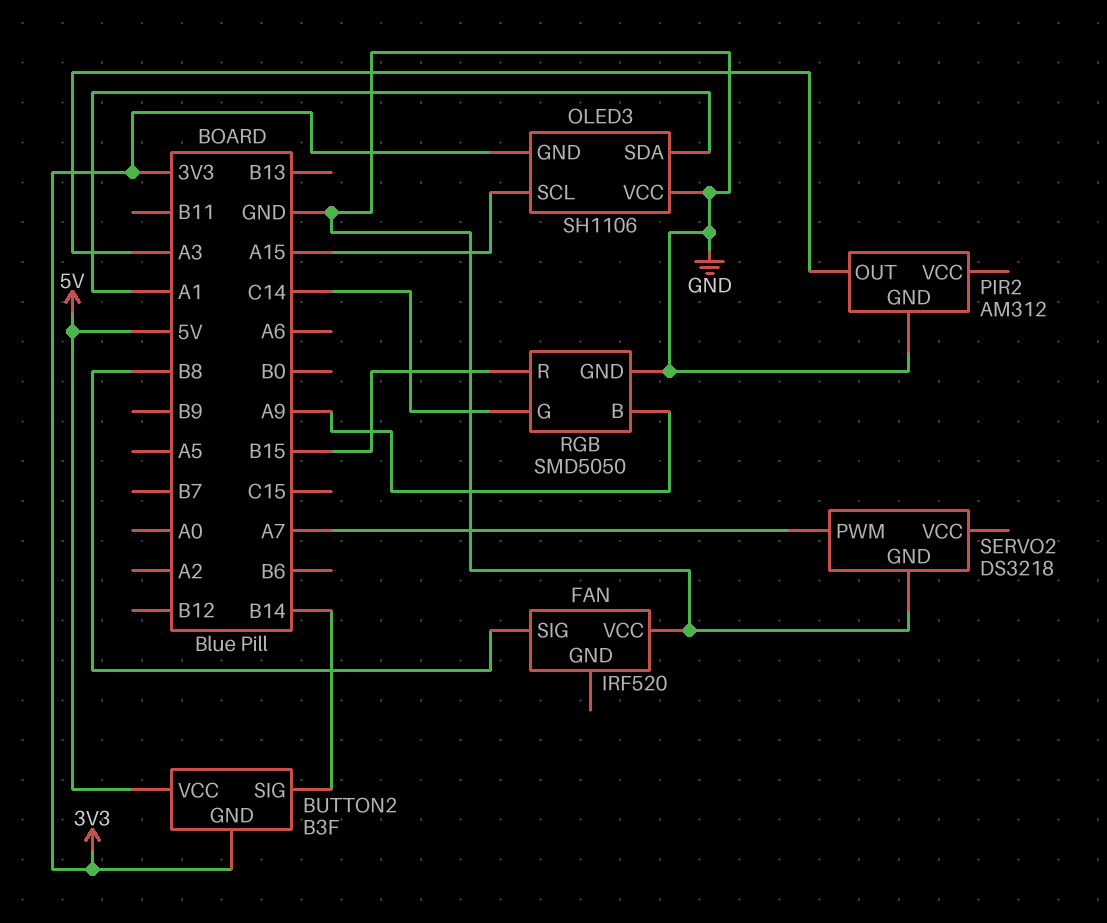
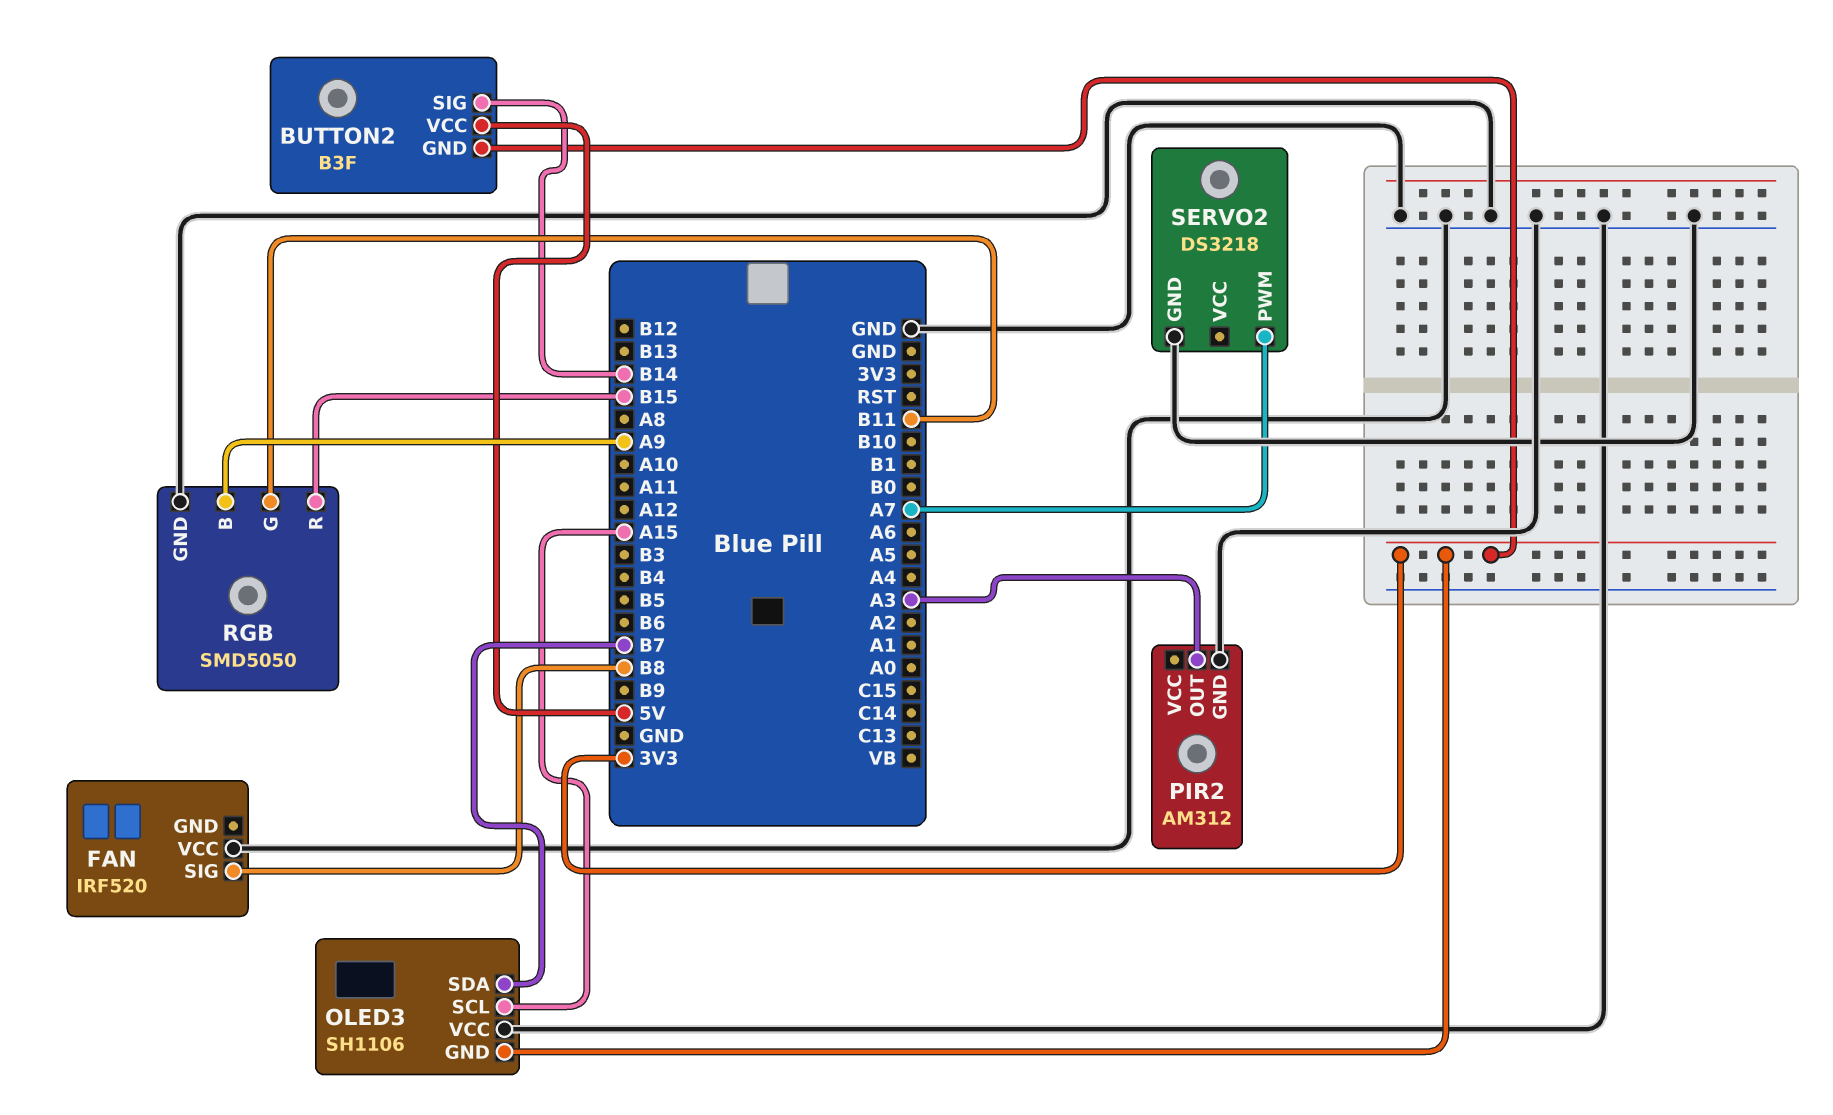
OLED3 pin SDA: A1 -> B7
RGB pin G: C14 -> B11

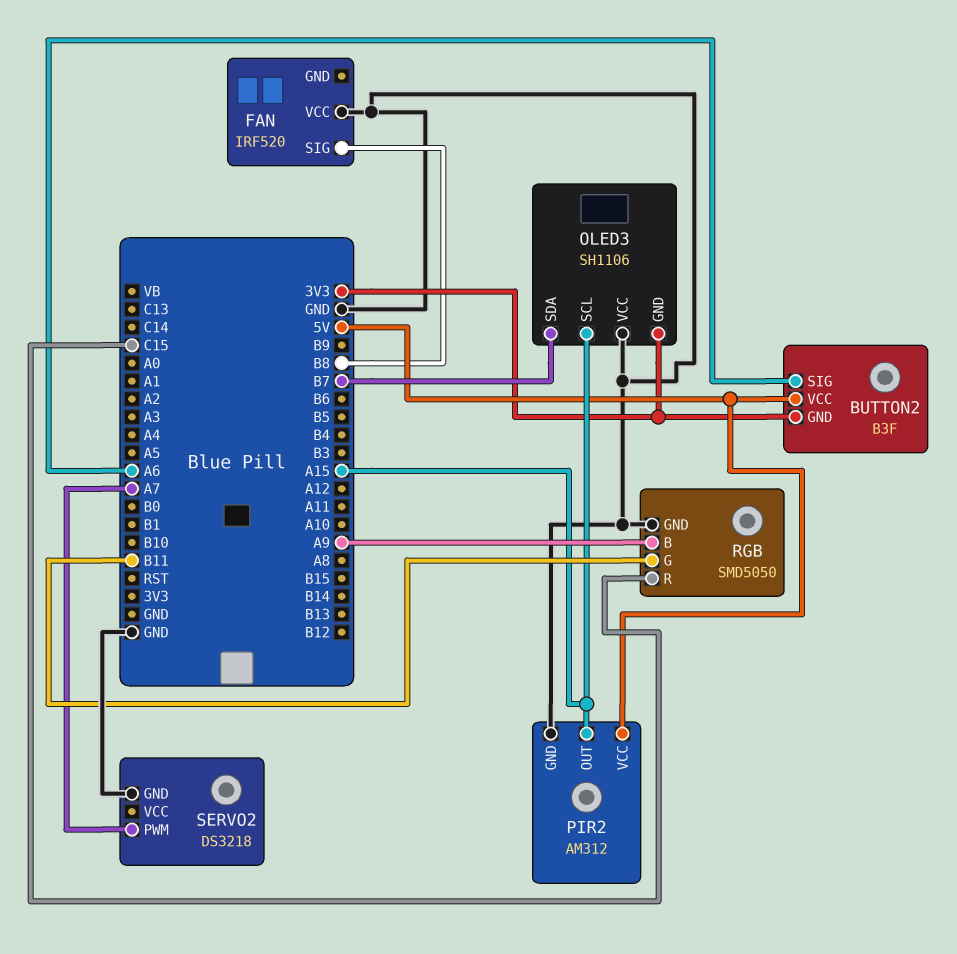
BUTTON2 pin SIG: B14 -> A6
PIR2 pin OUT: A3 -> A15
PIR2 pin VCC: none -> 5V
RGB pin R: B15 -> C15

